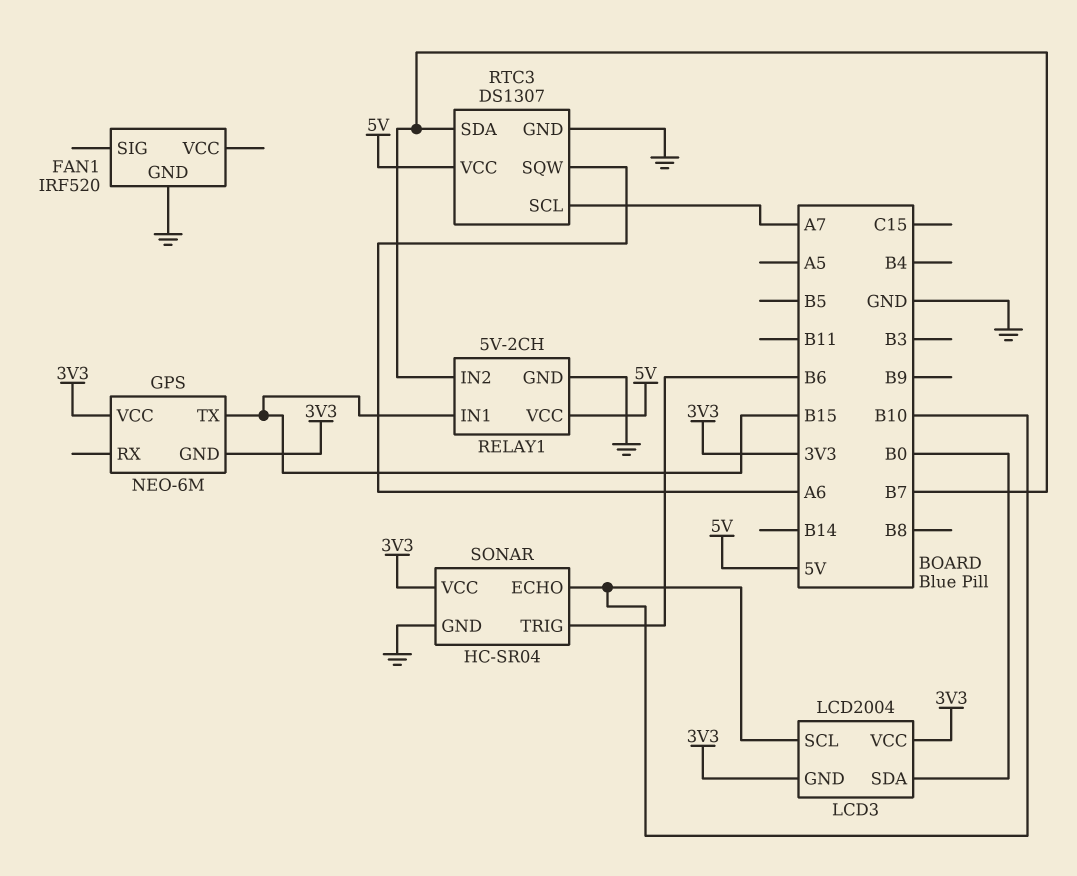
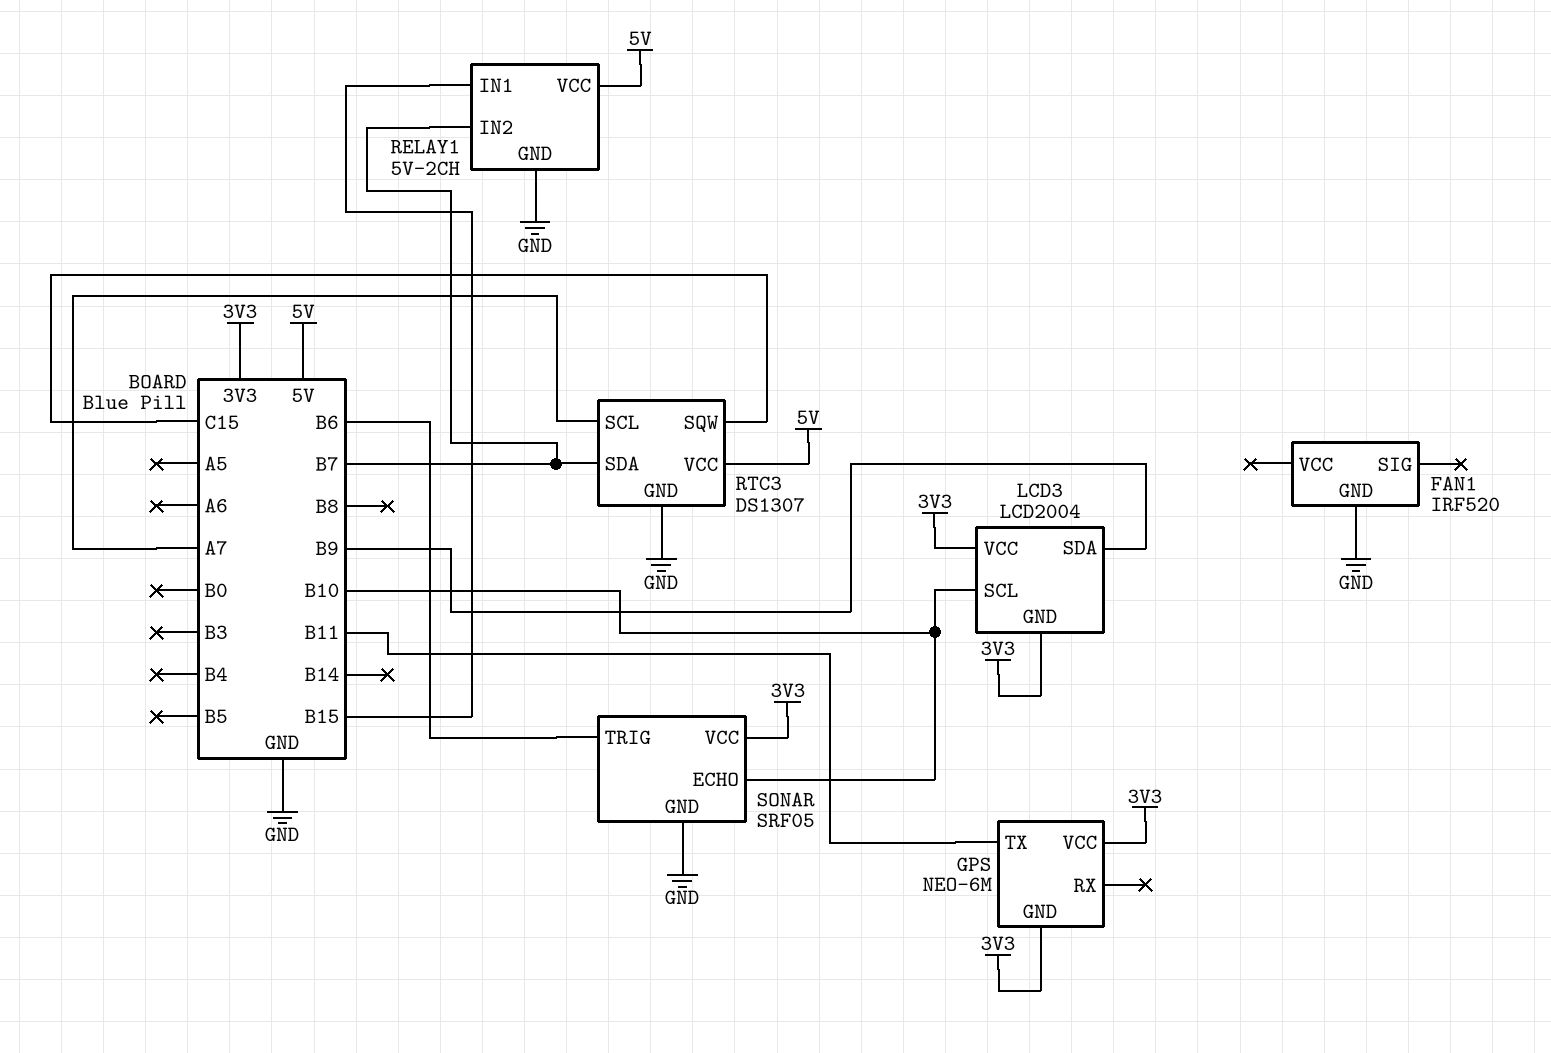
GPS pin TX: B15 -> B11
LCD3 pin SDA: B0 -> B9
RTC3 pin SQW: A6 -> C15
SONAR: HC-SR04 -> SRF05

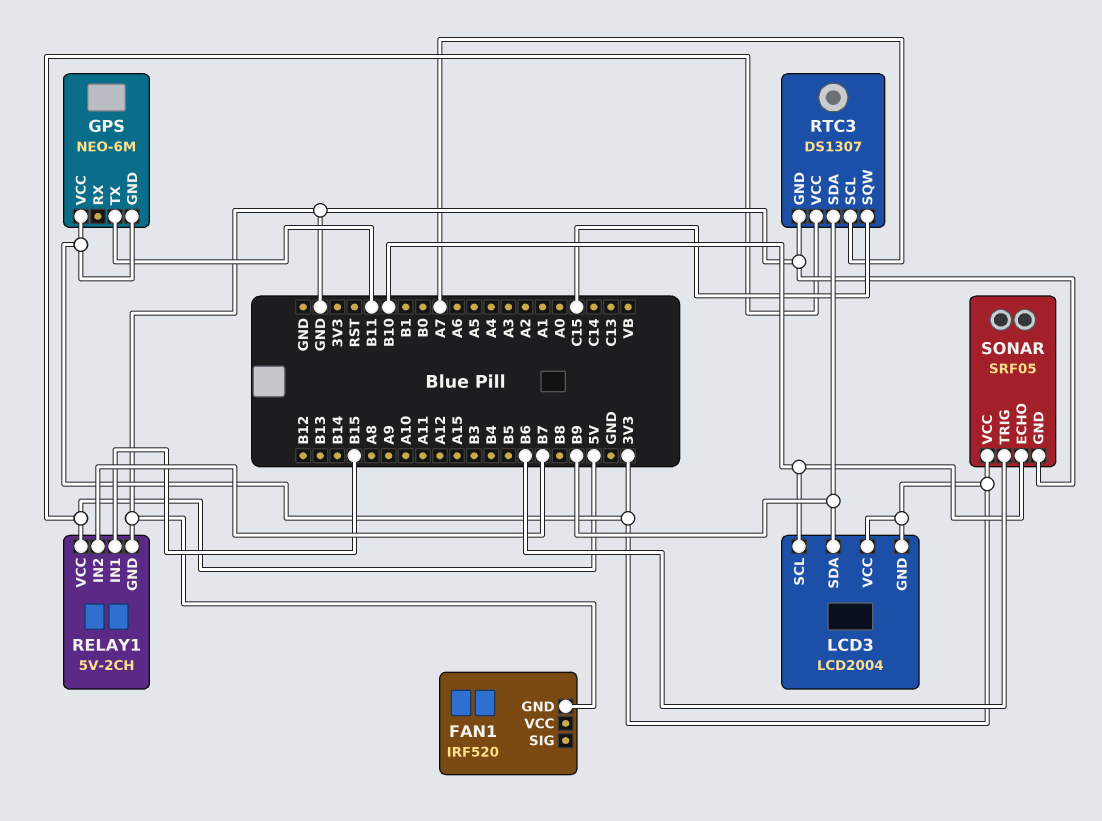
RTC3 pin SDA: B7 -> B9

